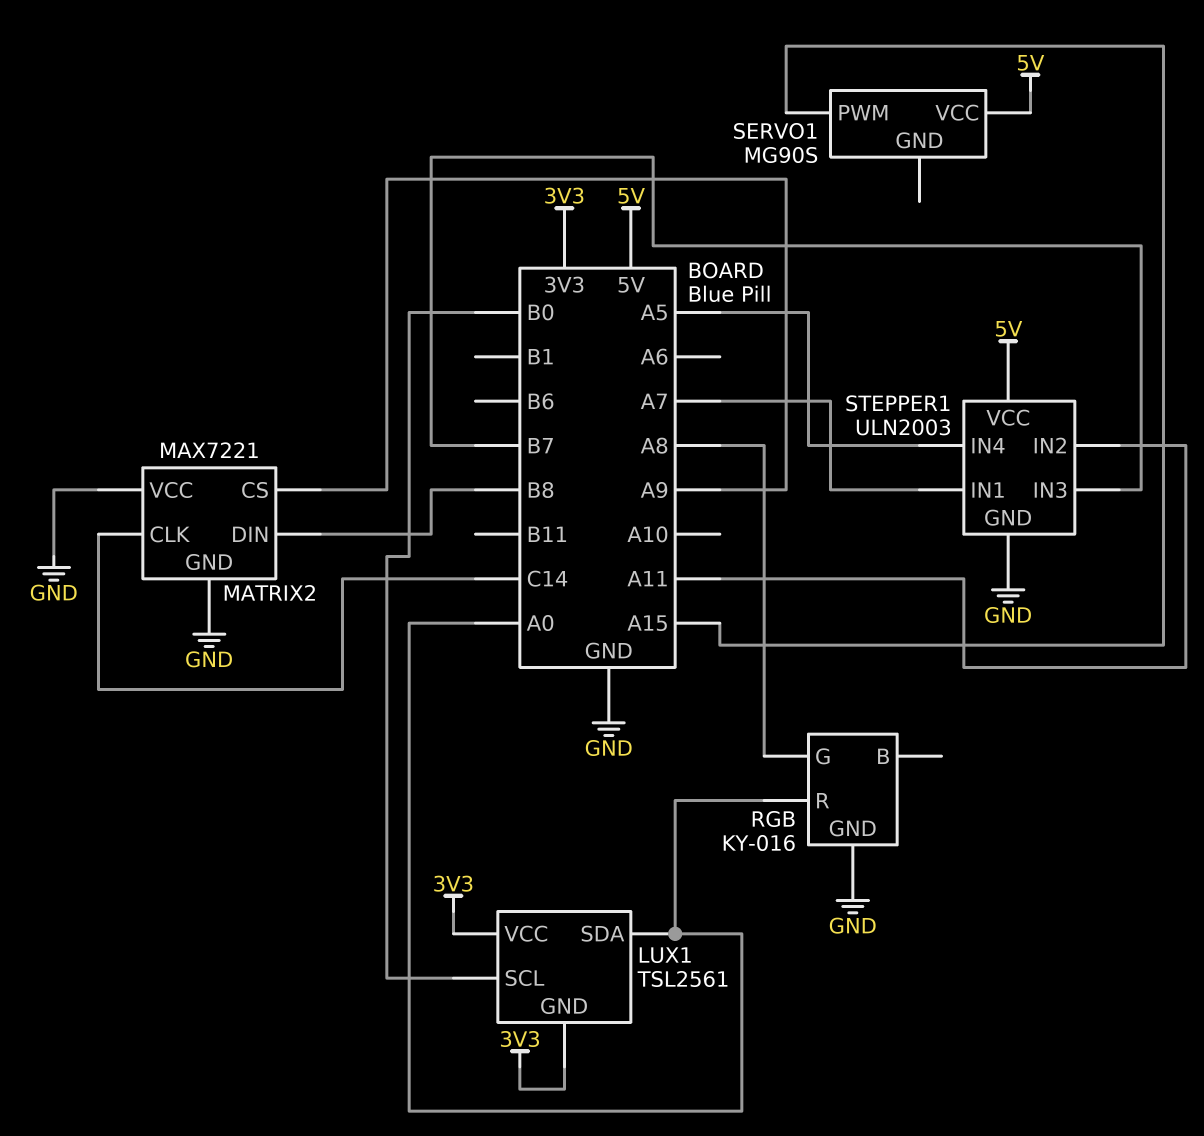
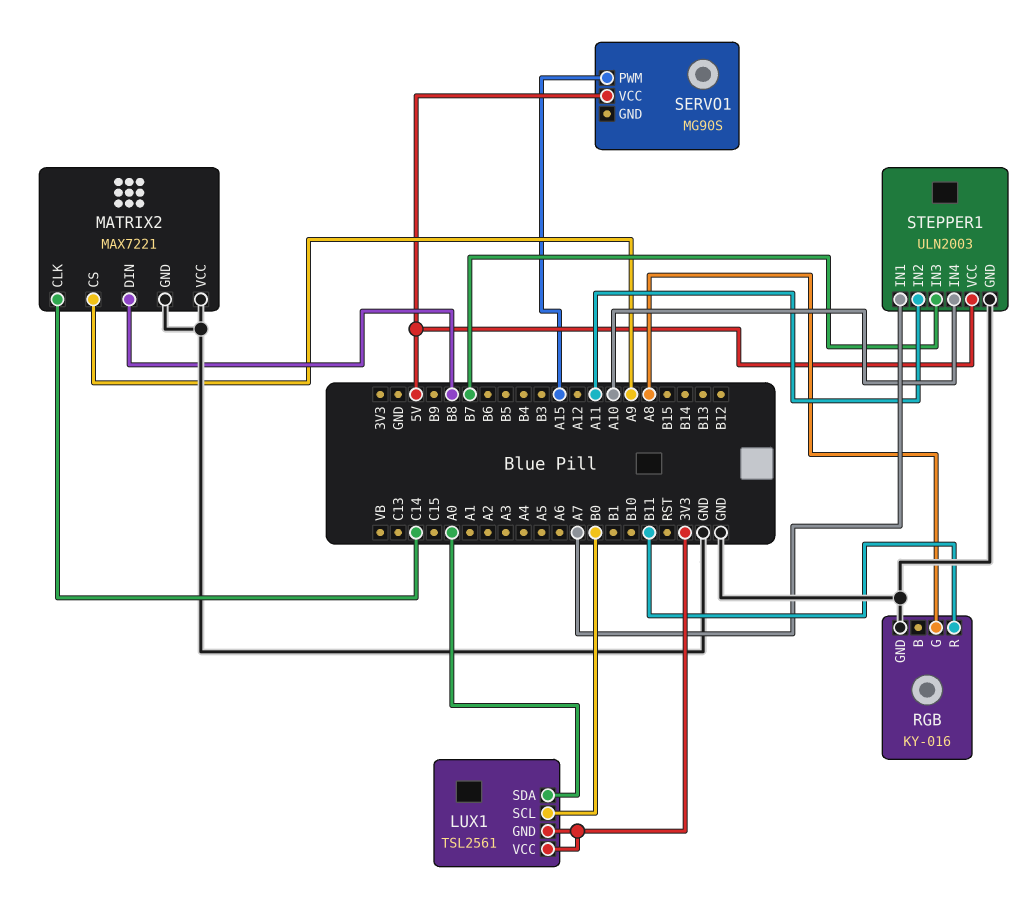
RGB pin R: A0 -> B11
STEPPER1 pin IN4: A5 -> A10

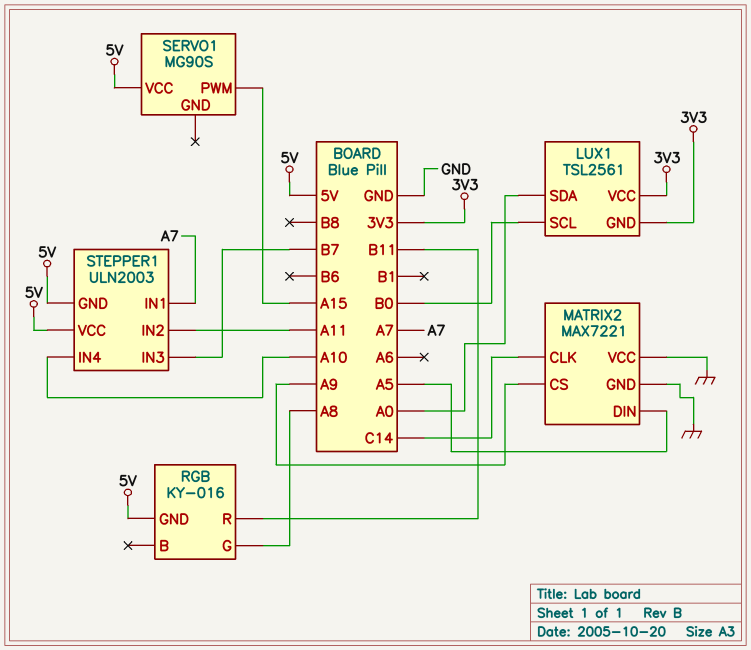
MATRIX2 pin DIN: B8 -> A5
RGB pin GND: GND -> 5V
STEPPER1 pin GND: GND -> 5V

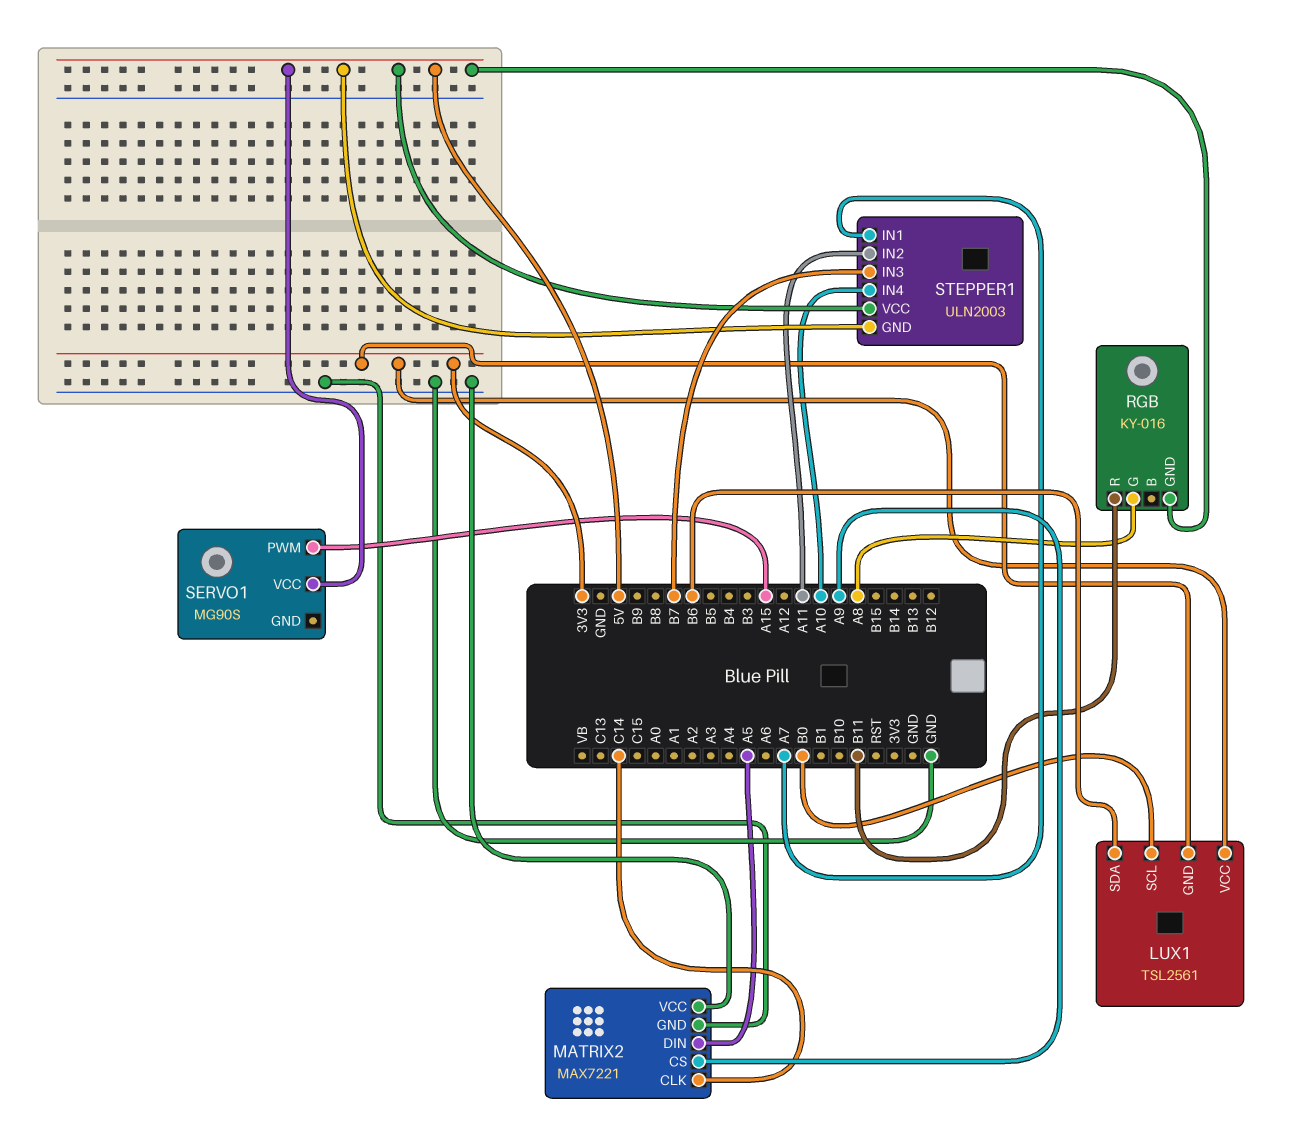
LUX1 pin SDA: A0 -> B6

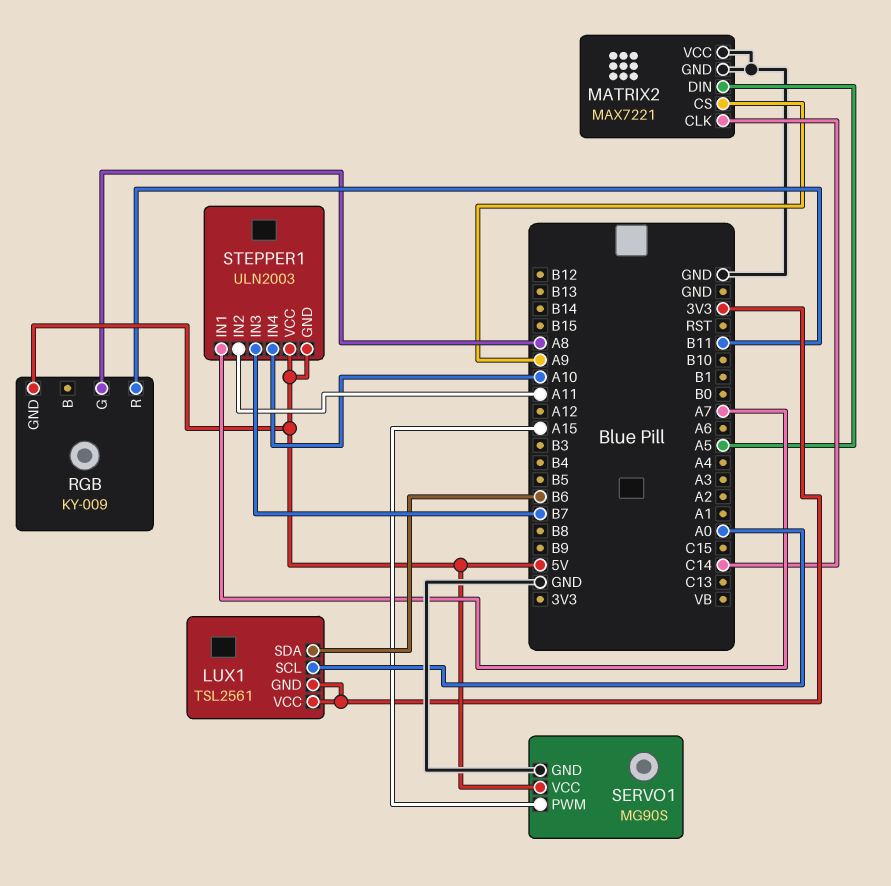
LUX1 pin SCL: B0 -> A0
RGB: KY-016 -> KY-009
SERVO1 pin GND: none -> GND

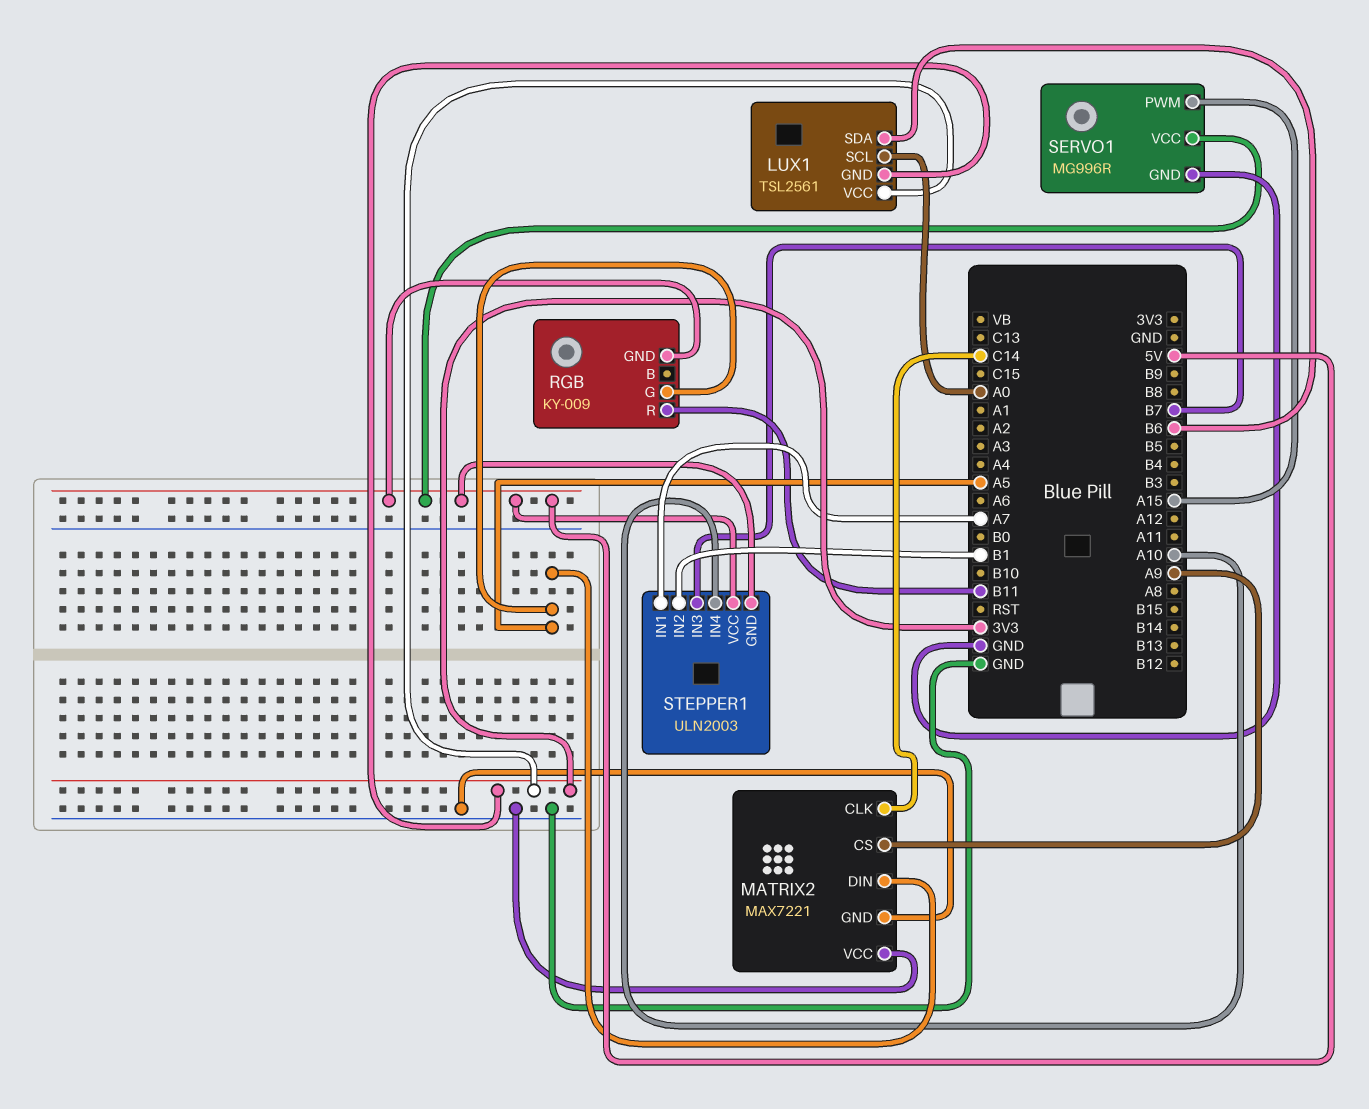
RGB pin G: A8 -> A5
SERVO1: MG90S -> MG996R
STEPPER1 pin IN2: A11 -> B1

